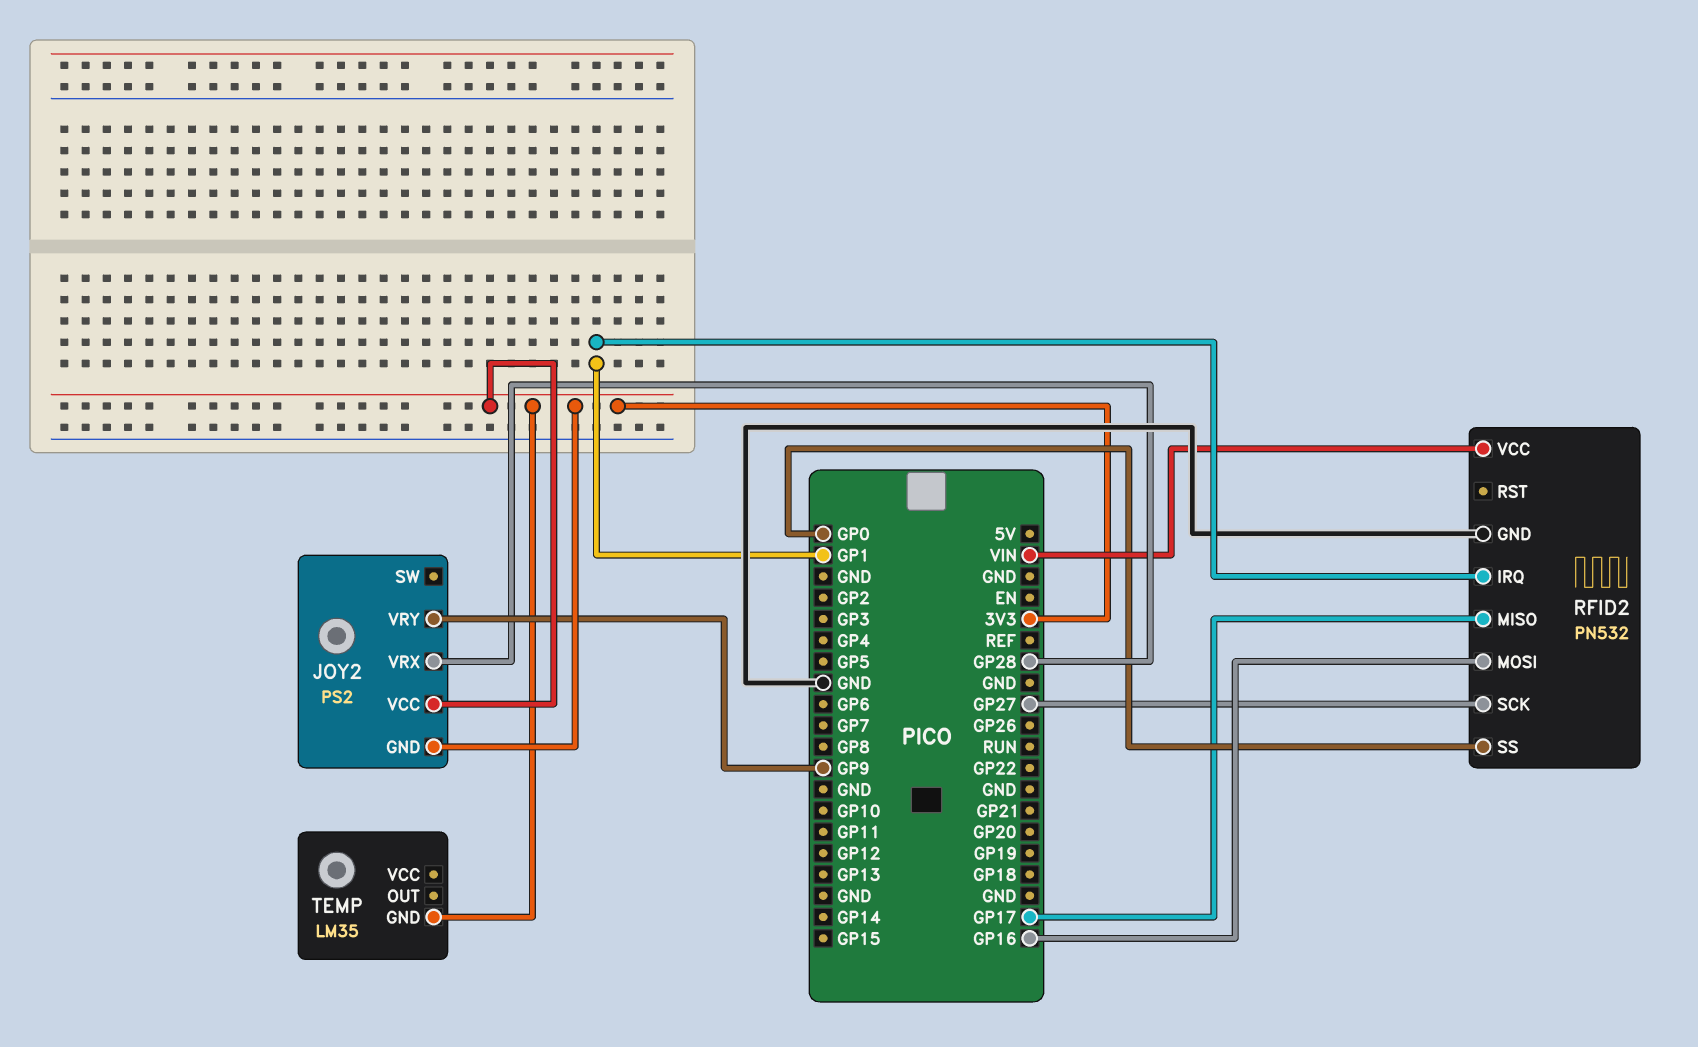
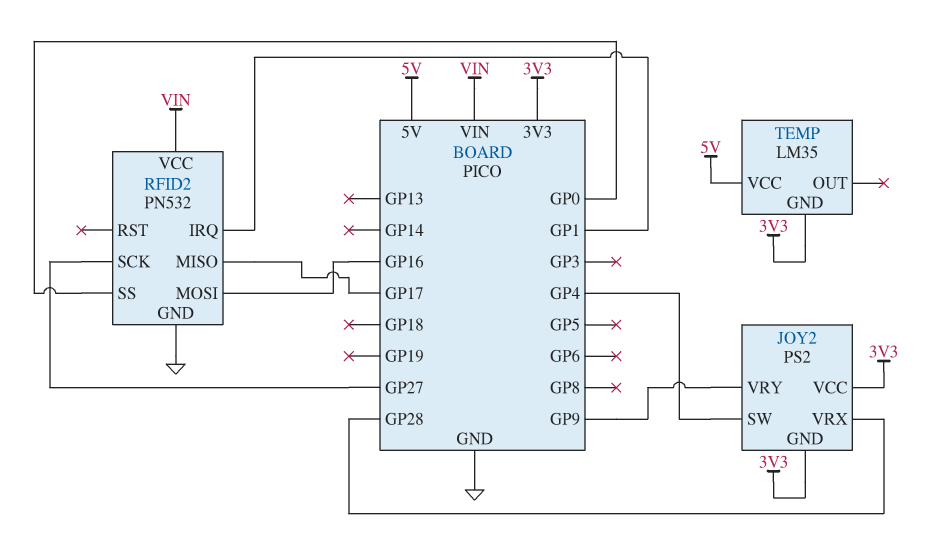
JOY2 pin SW: none -> GP4
TEMP pin VCC: none -> 5V

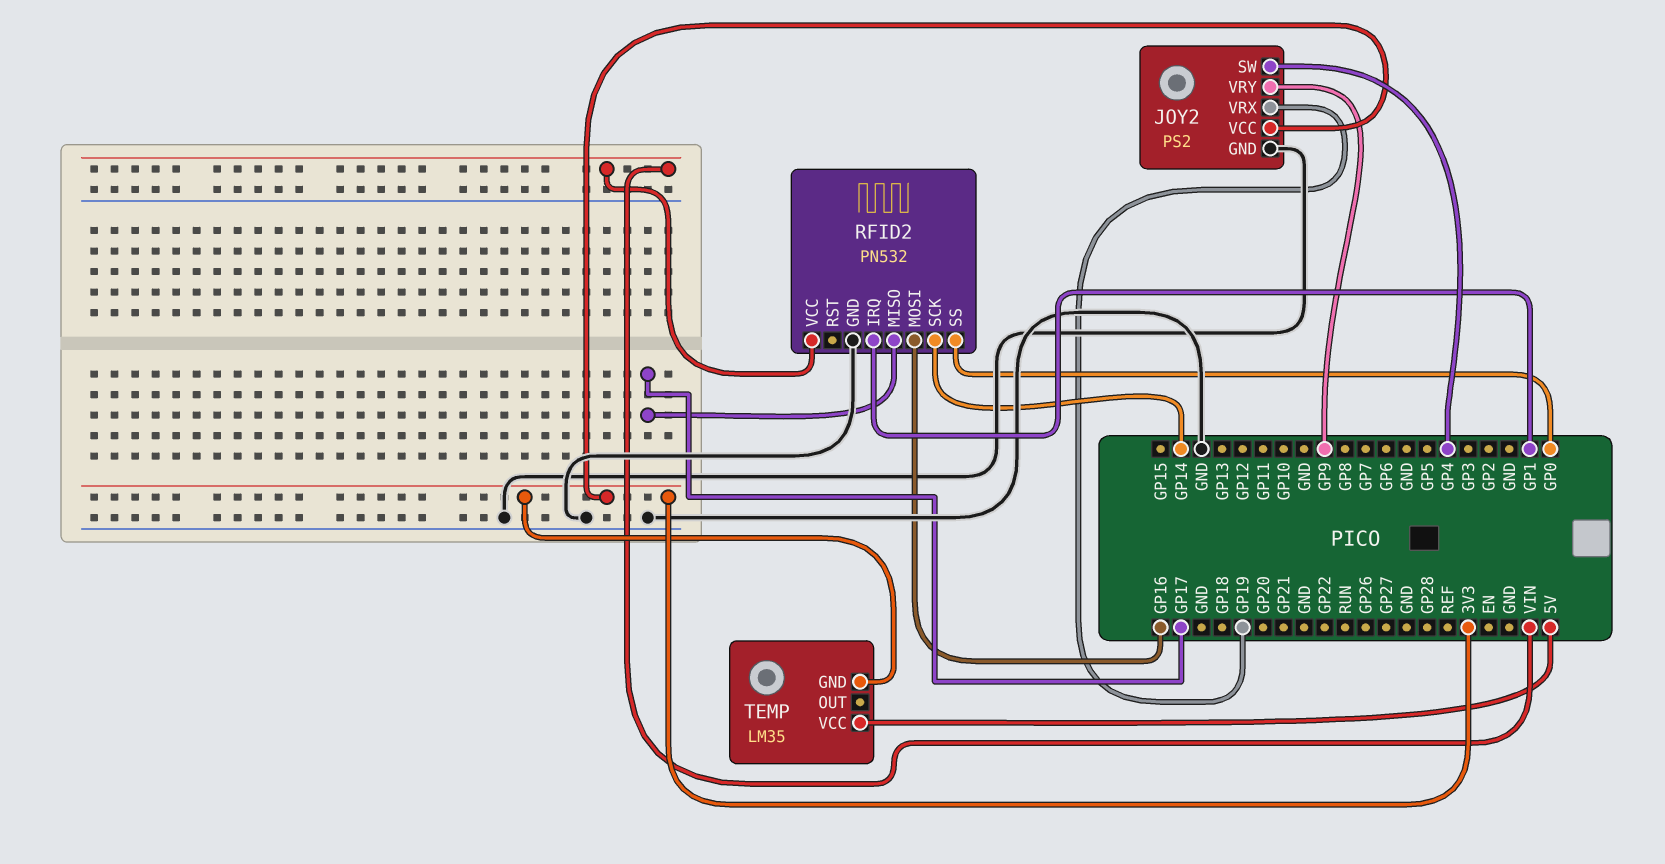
JOY2 pin GND: 3V3 -> GND
JOY2 pin VRX: GP28 -> GP19
RFID2 pin SCK: GP27 -> GP14

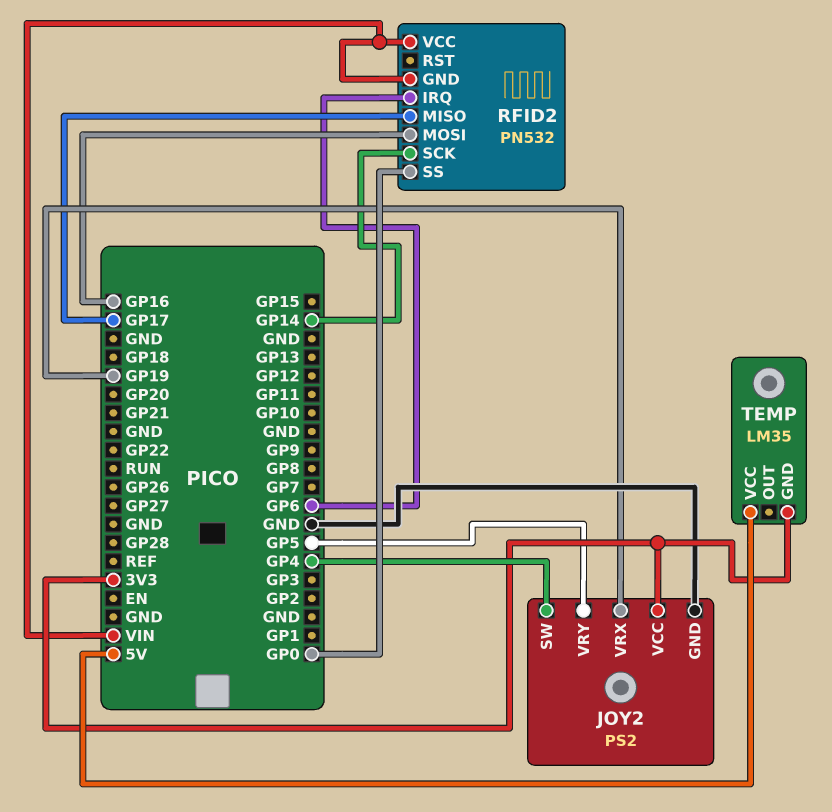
JOY2 pin VRY: GP9 -> GP5
RFID2 pin GND: GND -> VIN
RFID2 pin IRQ: GP1 -> GP6

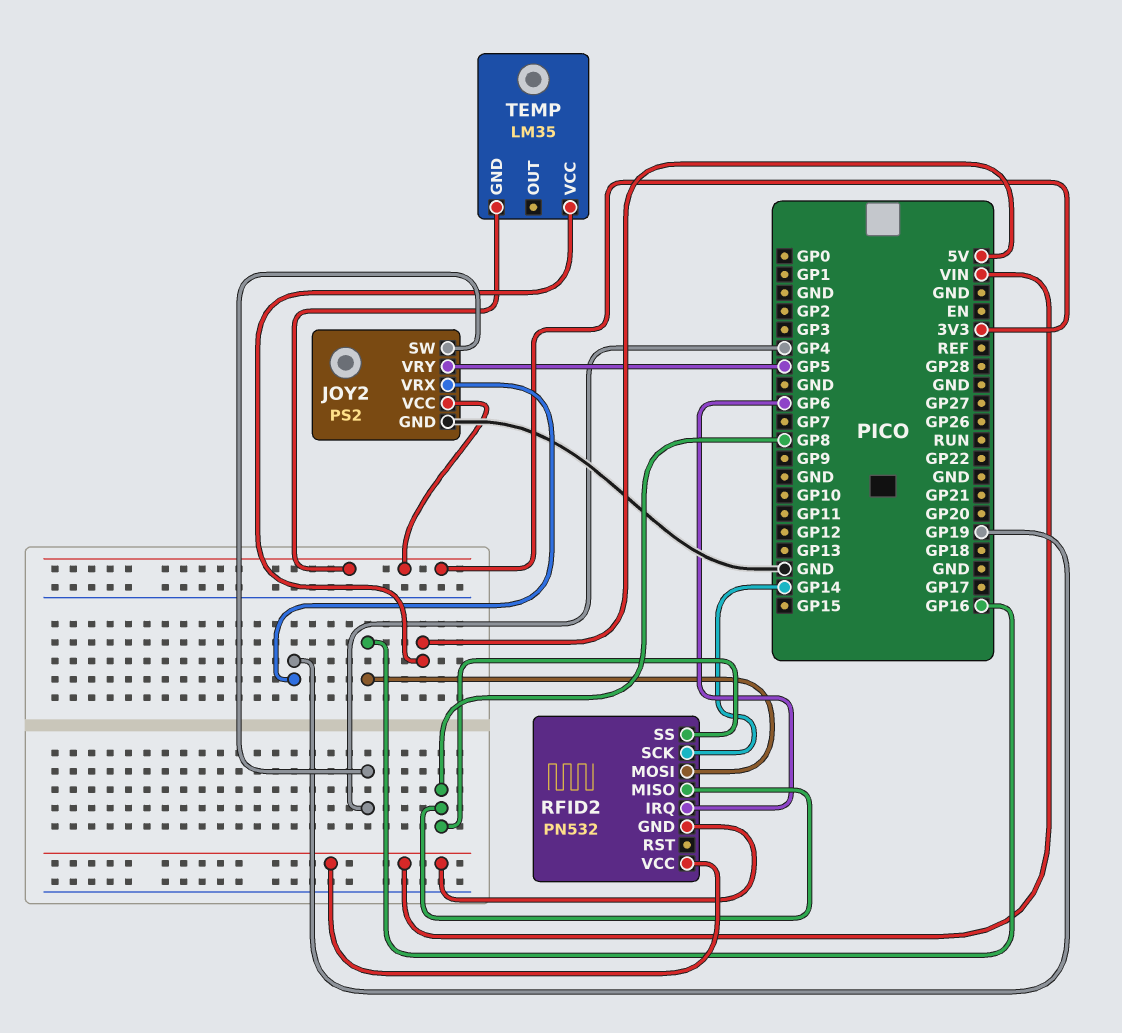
RFID2 pin MISO: GP17 -> GP8
RFID2 pin SS: GP0 -> GP8

